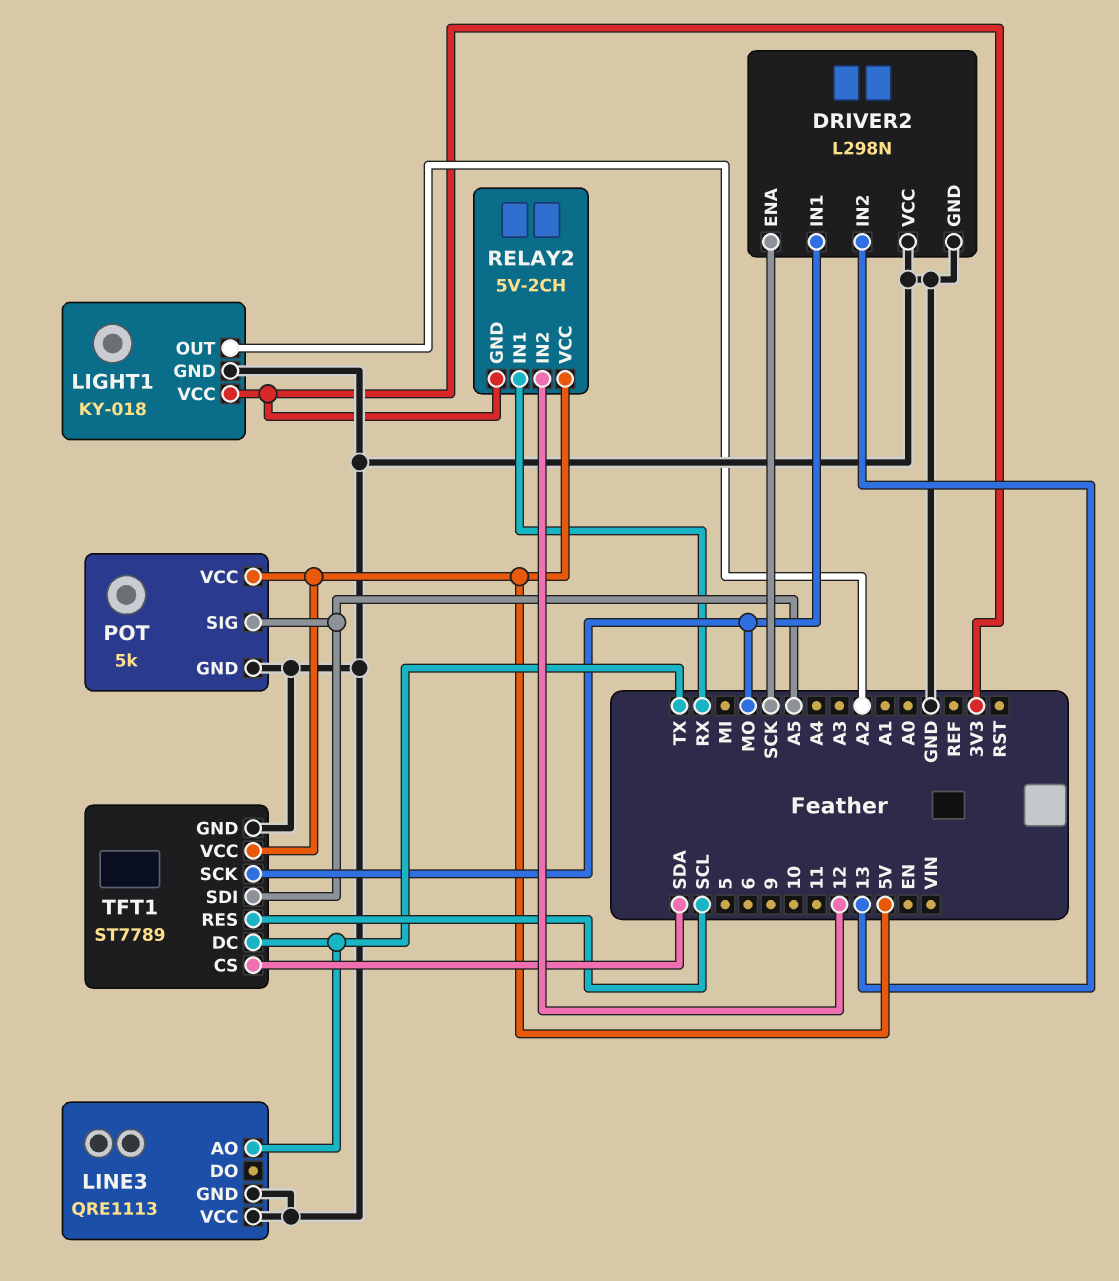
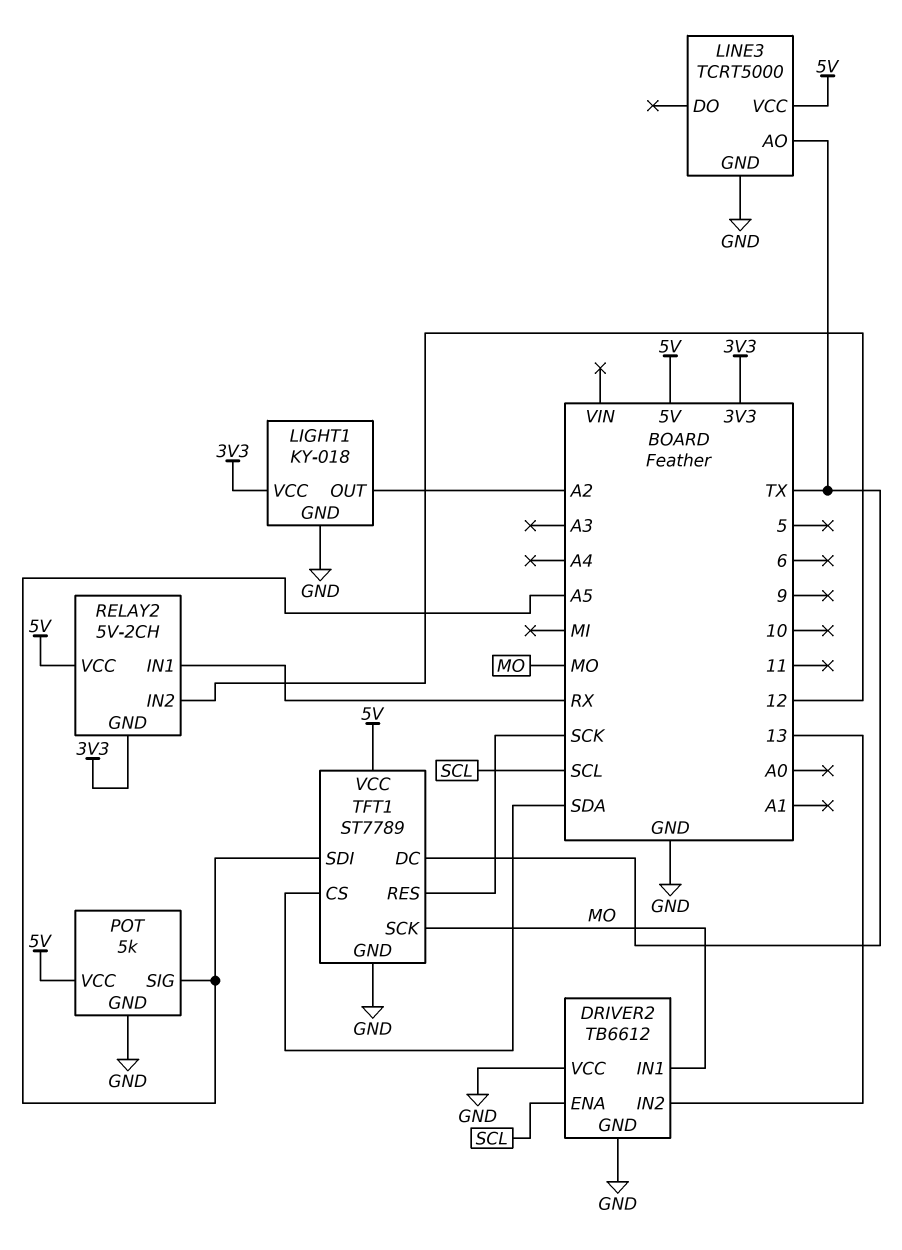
DRIVER2: L298N -> TB6612
DRIVER2 pin ENA: SCK -> SCL
LINE3: QRE1113 -> TCRT5000
LINE3 pin VCC: GND -> 5V
TFT1 pin RES: SCL -> SCK

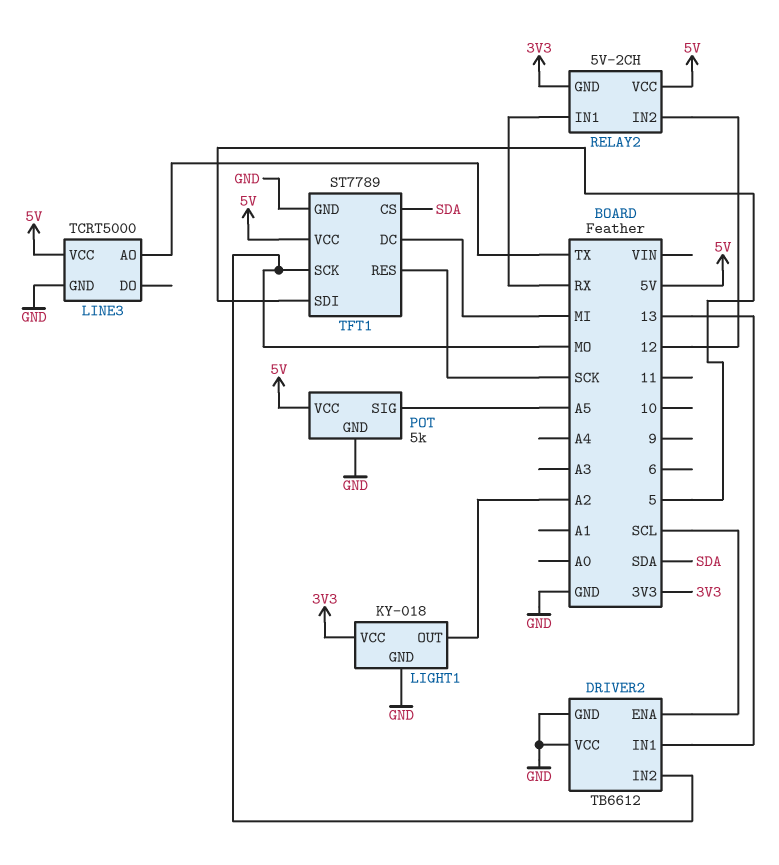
DRIVER2 pin IN1: MO -> 13
DRIVER2 pin IN2: 13 -> MO
TFT1 pin DC: TX -> MI
TFT1 pin SDI: A5 -> 5

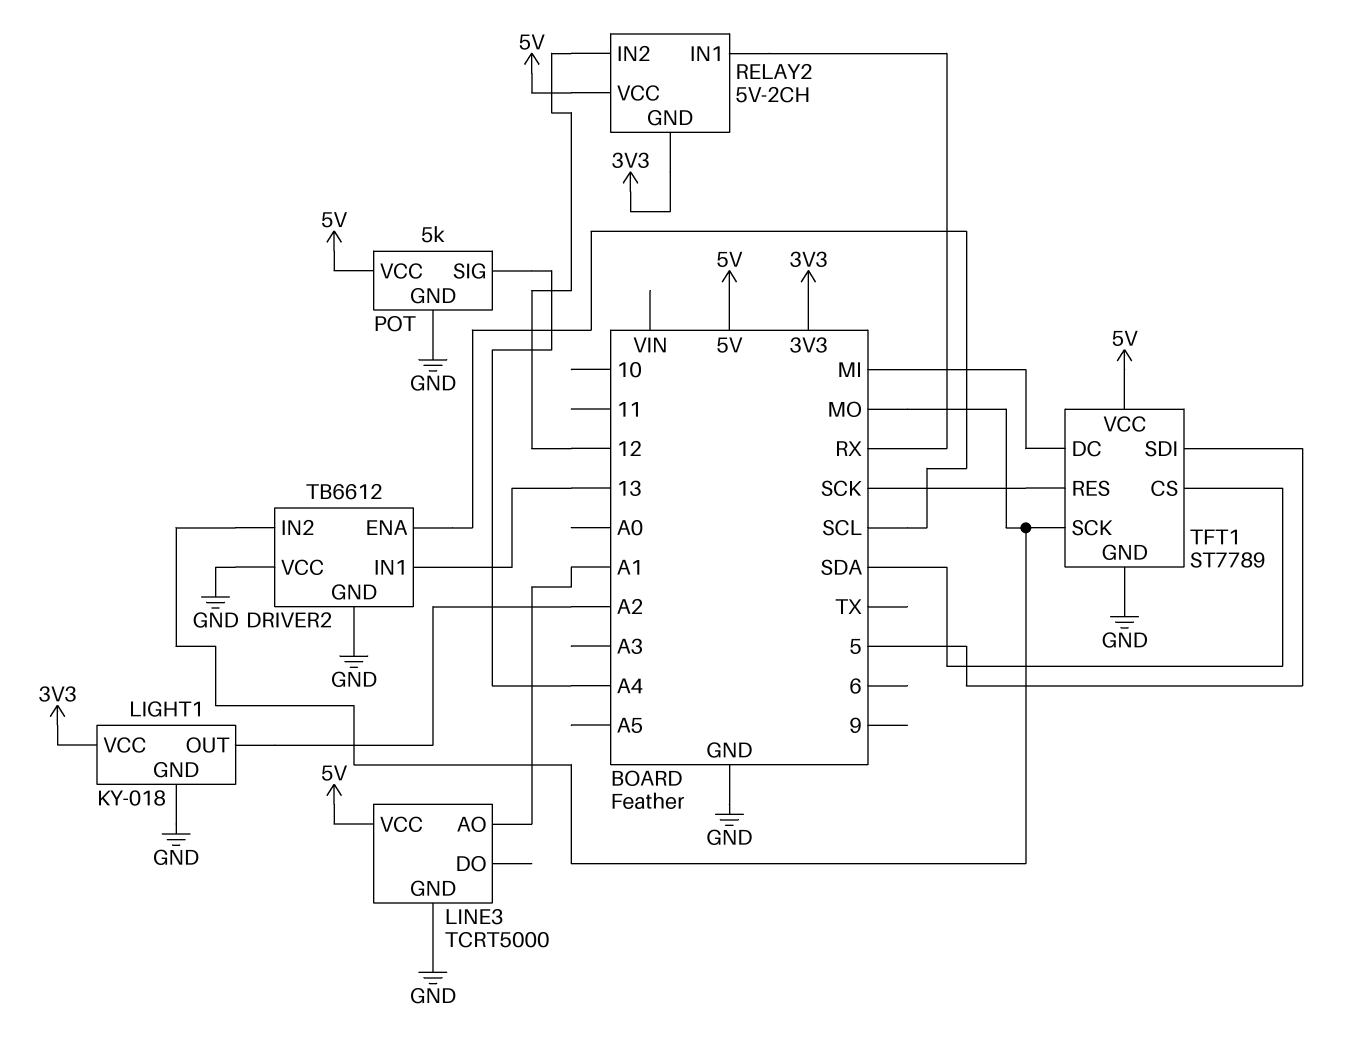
LINE3 pin AO: TX -> A1
POT pin SIG: A5 -> A4

